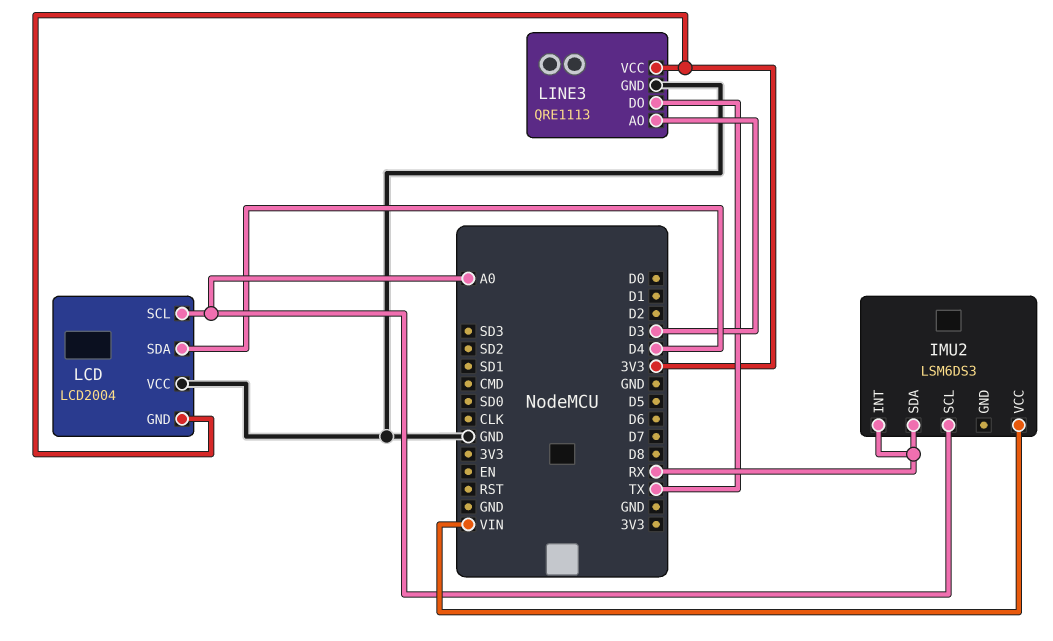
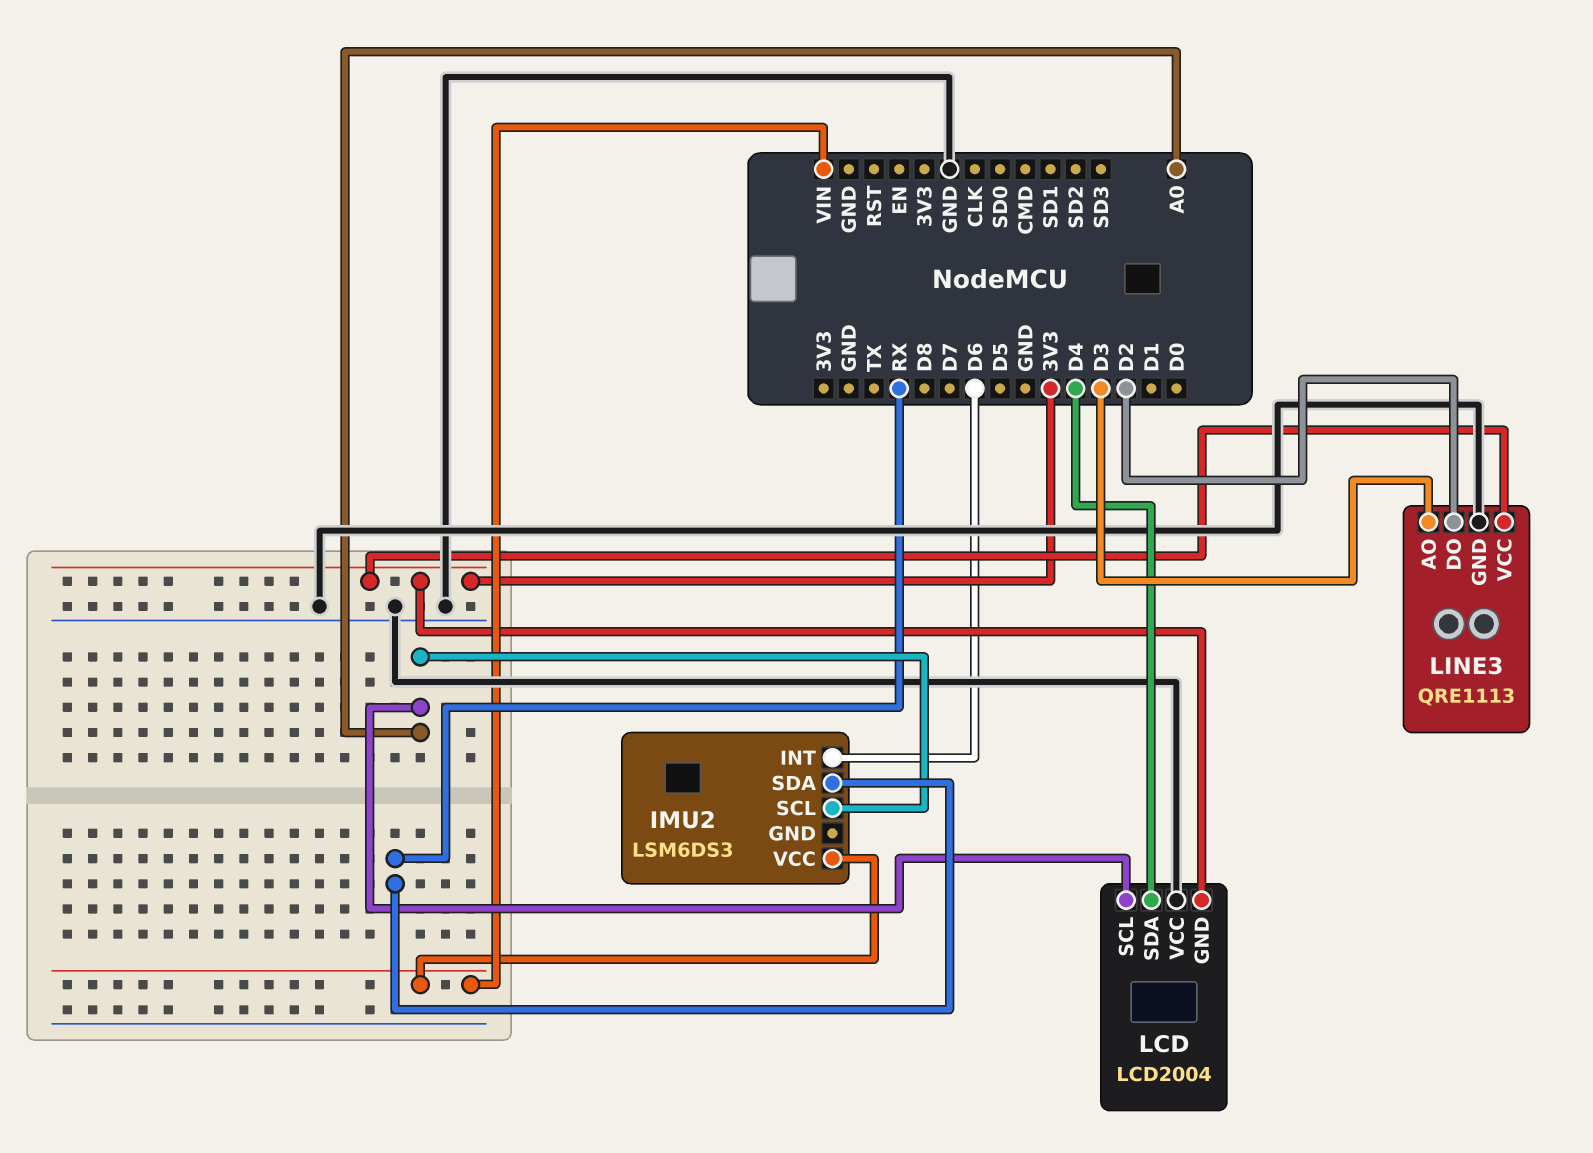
IMU2 pin INT: RX -> D6
LINE3 pin DO: TX -> D2

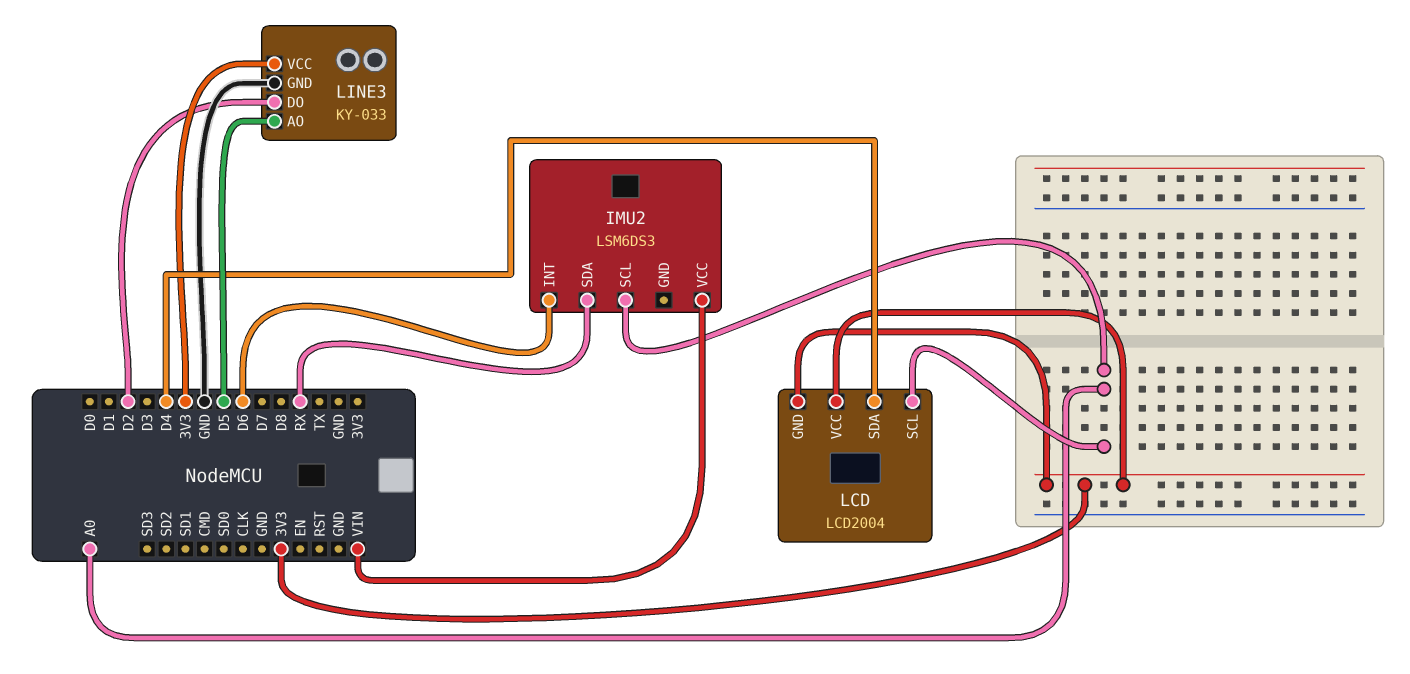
LCD pin VCC: GND -> 3V3
LINE3: QRE1113 -> KY-033
LINE3 pin AO: D3 -> D5

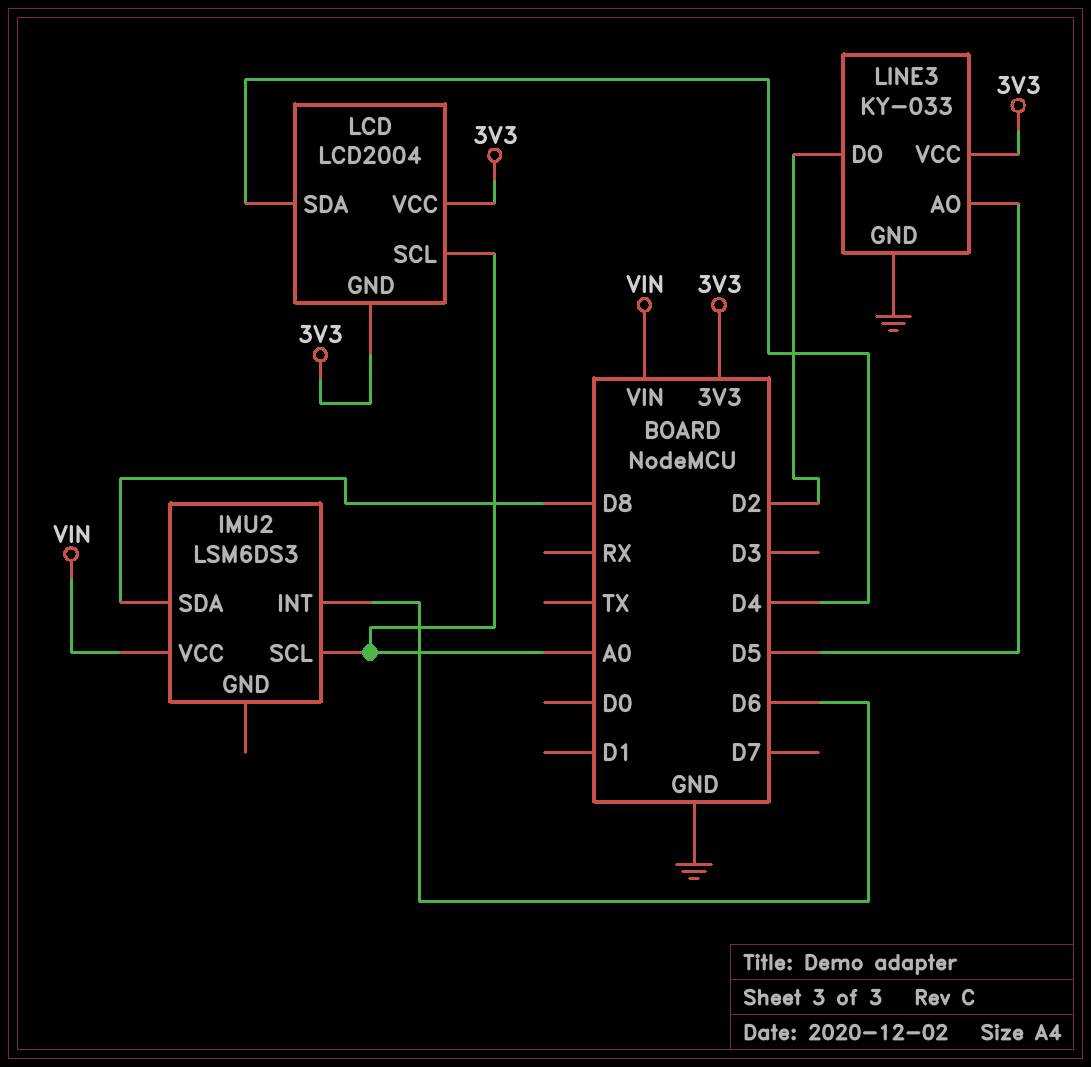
IMU2 pin SDA: RX -> D8

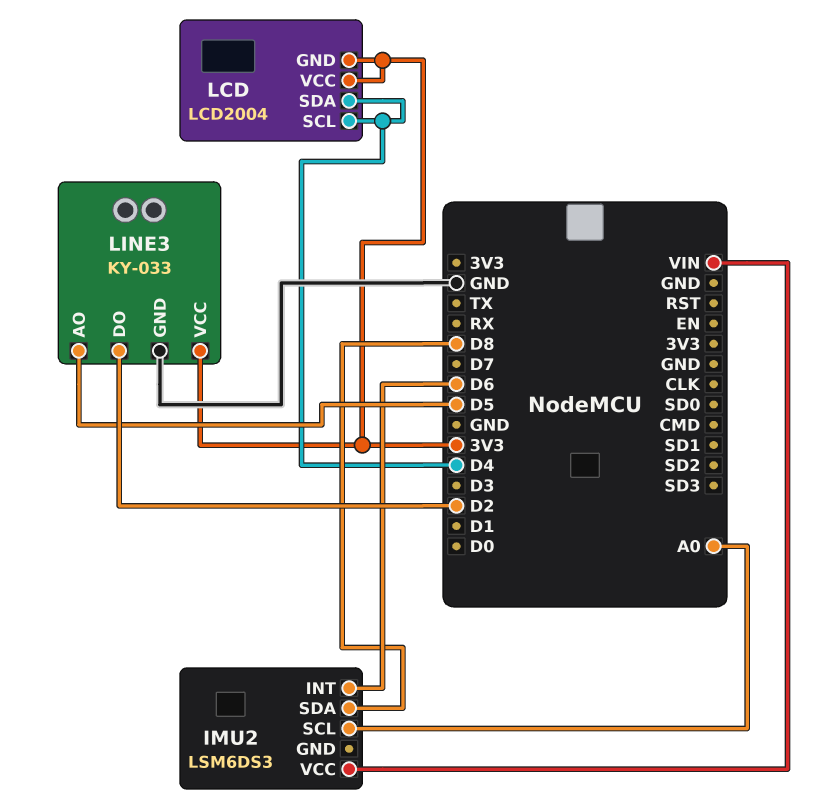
LCD pin SCL: A0 -> D4

